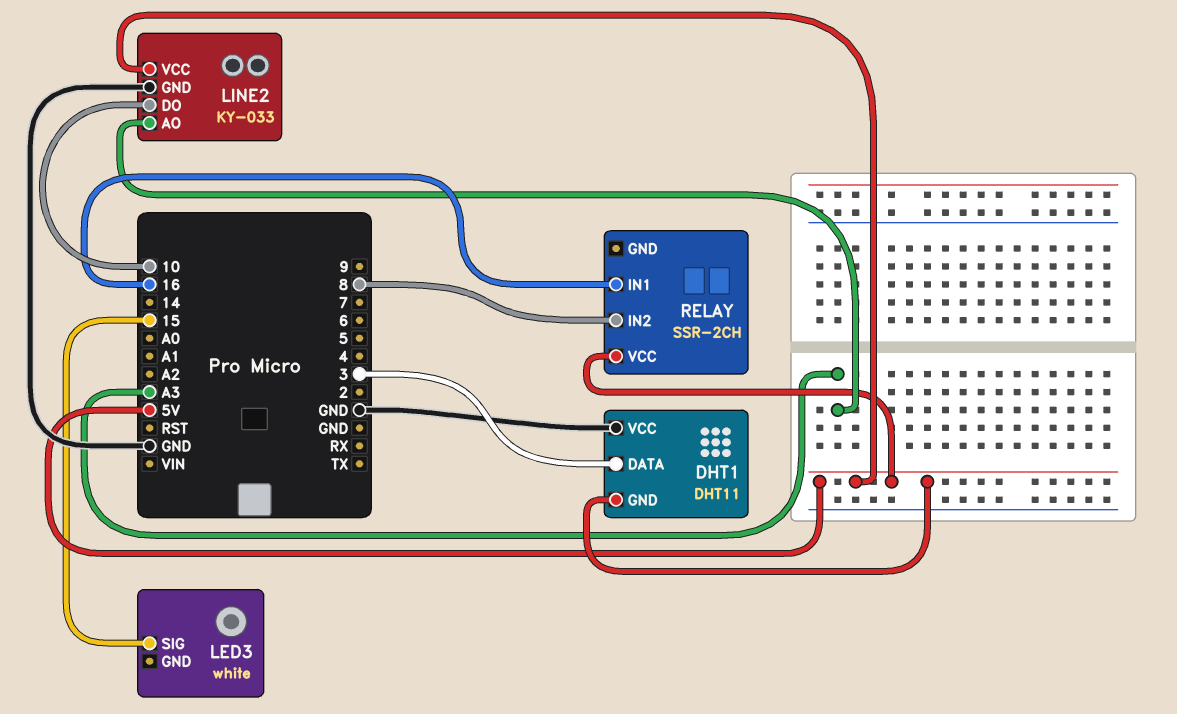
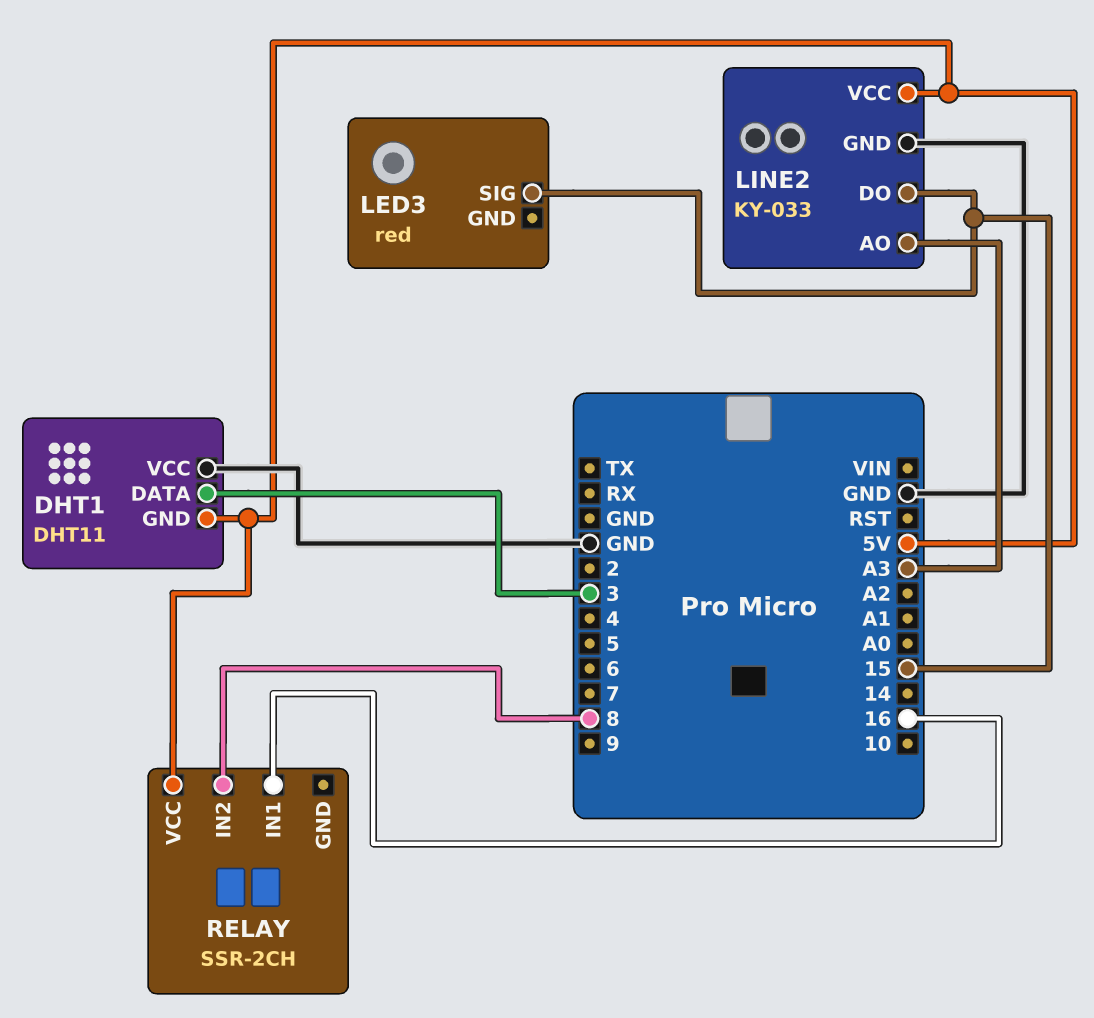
LED3: white -> red
LINE2 pin DO: 10 -> 15

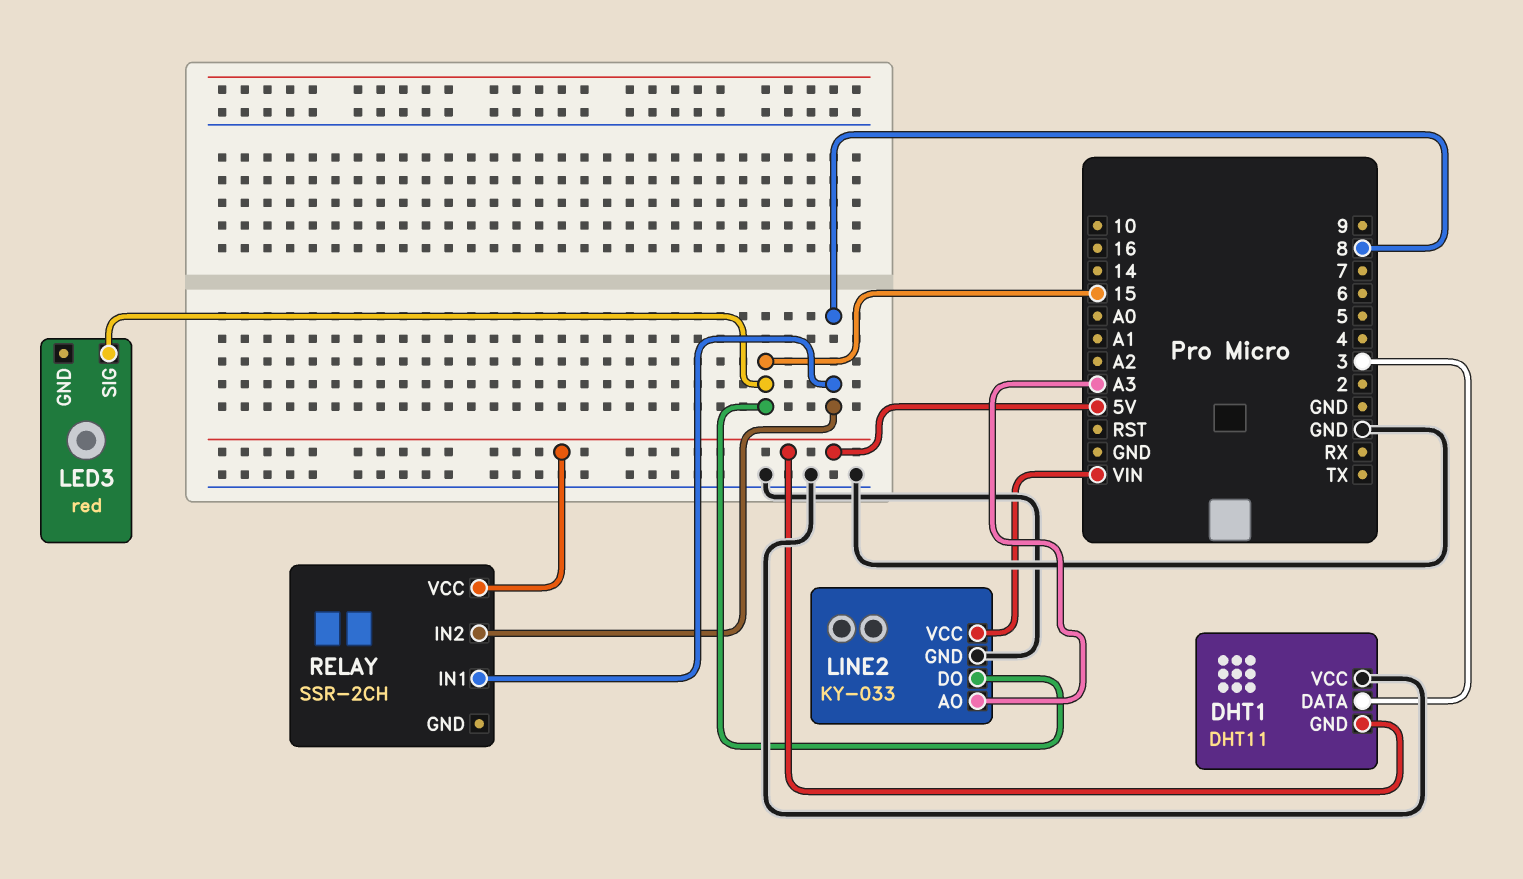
LINE2 pin VCC: 5V -> VIN
RELAY pin IN1: 16 -> 8

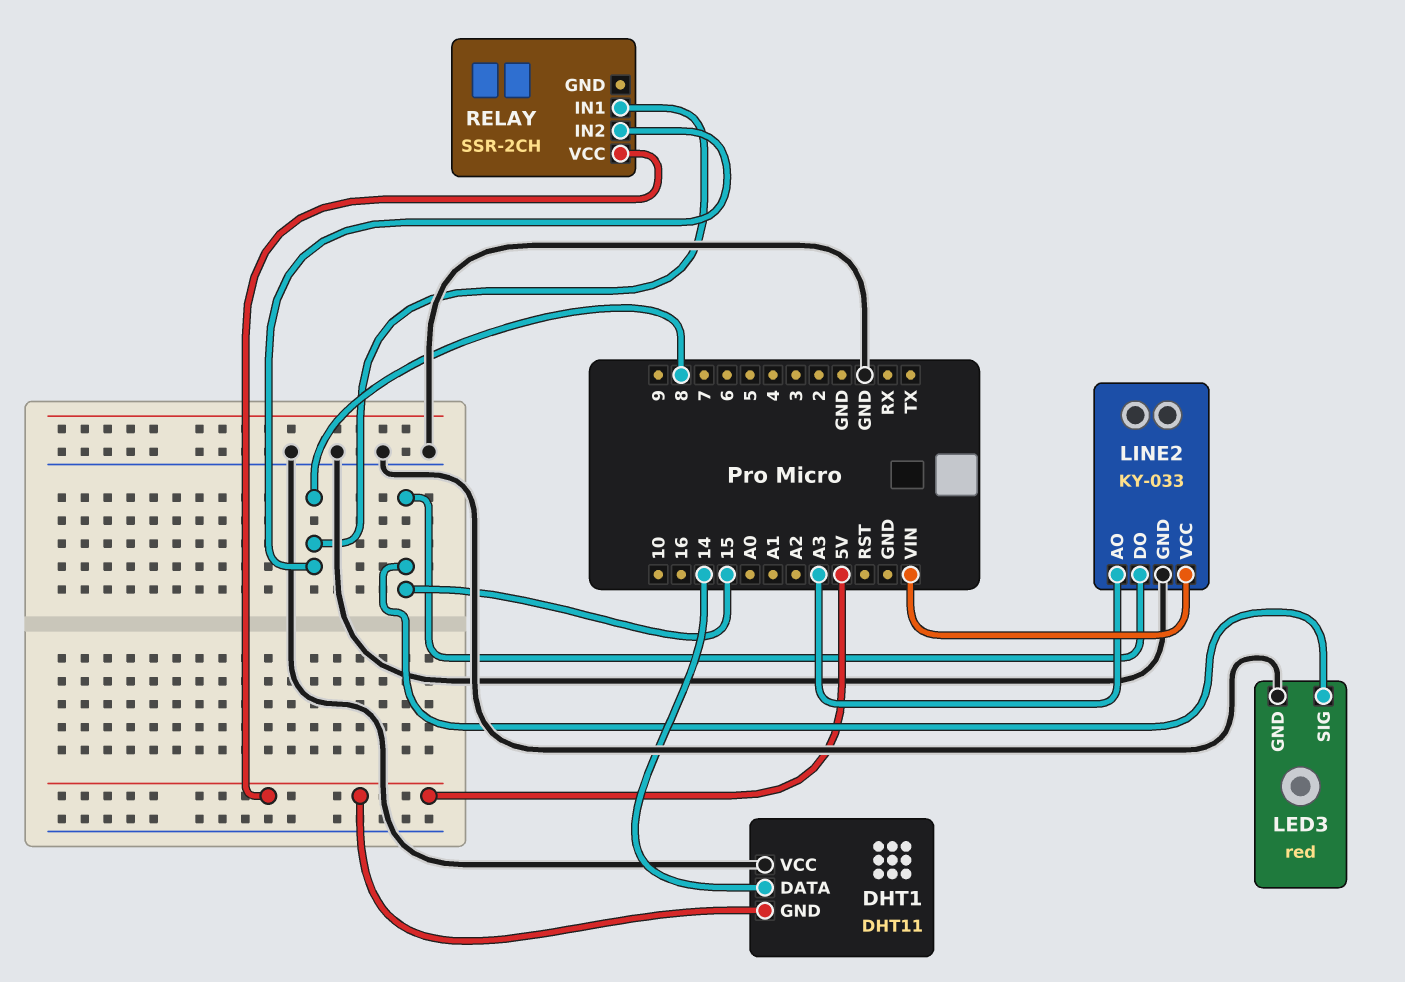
DHT1 pin DATA: 3 -> 14
LED3 pin GND: none -> GND

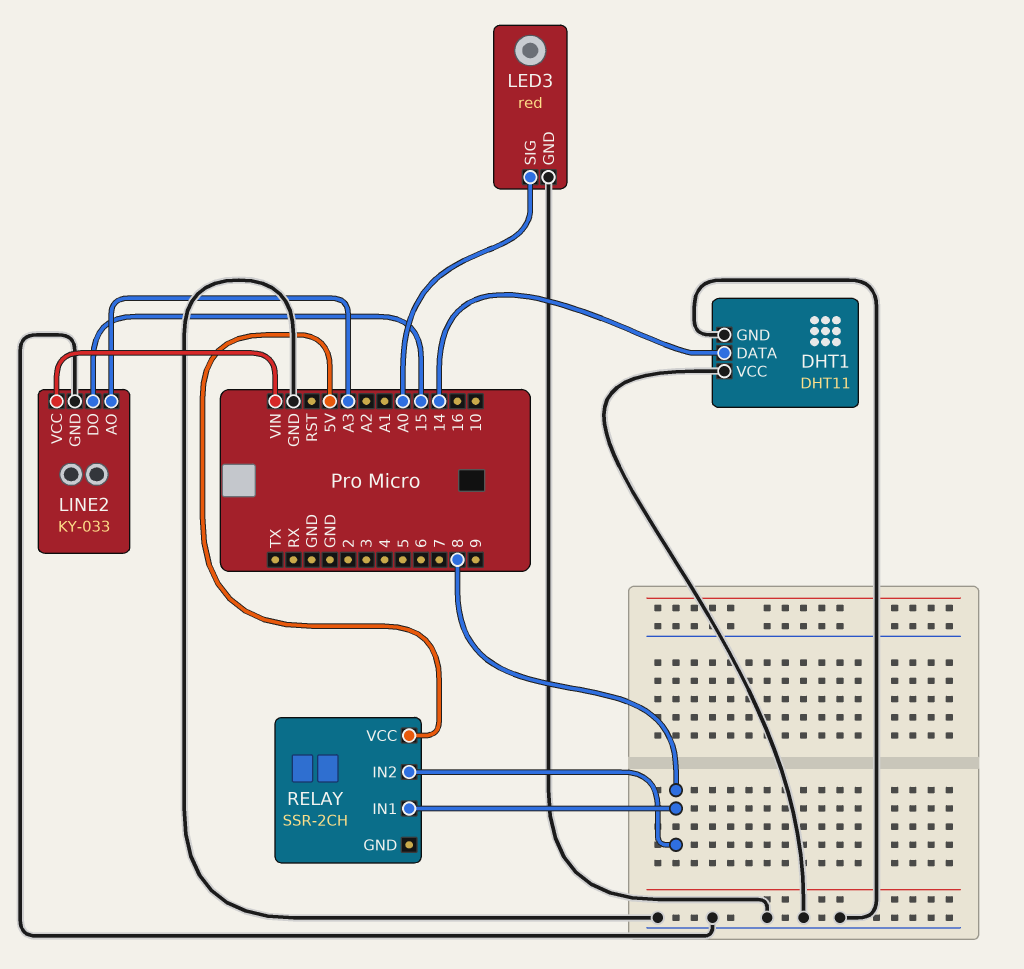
DHT1 pin GND: 5V -> GND
LED3 pin SIG: 15 -> A0

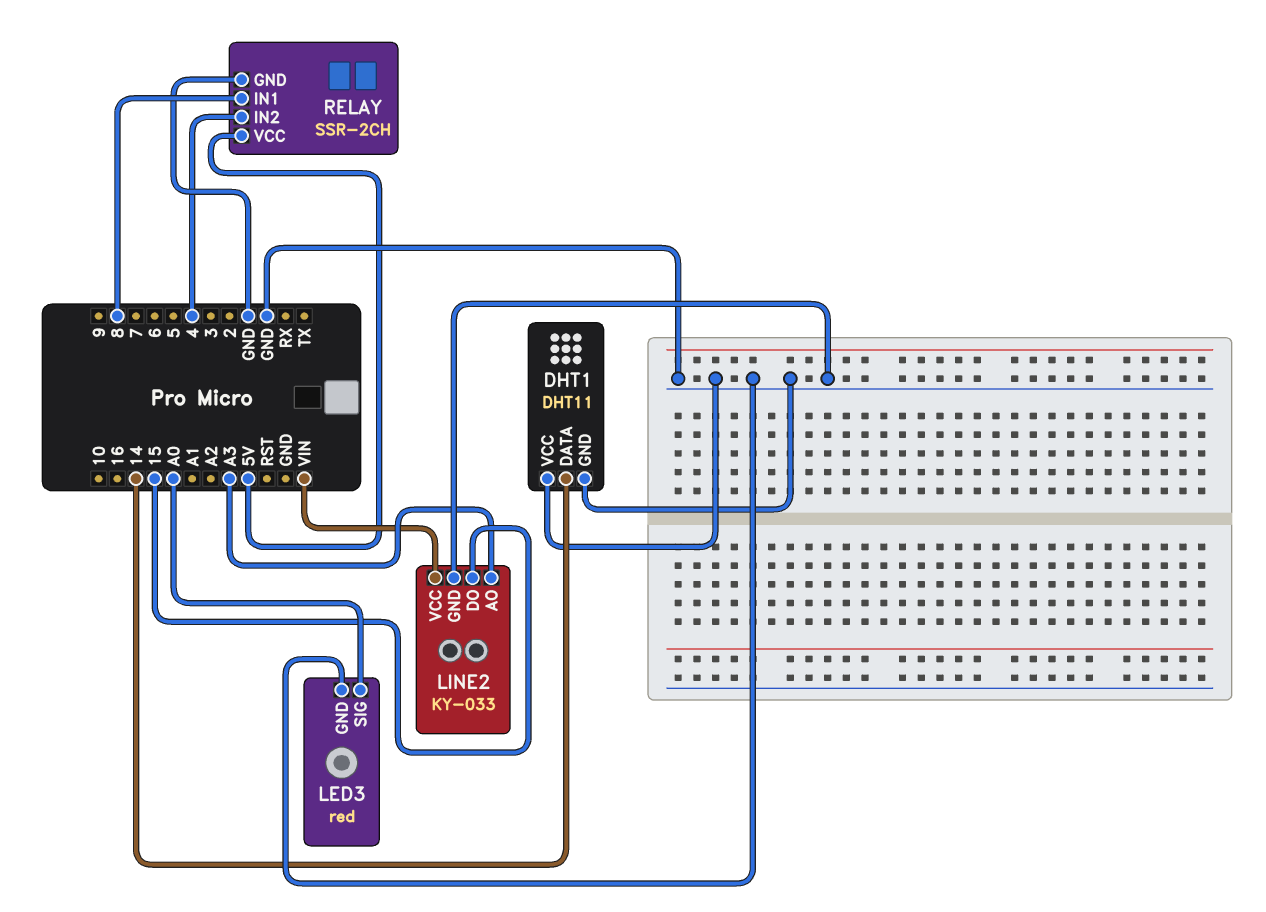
RELAY pin GND: none -> GND
RELAY pin IN2: 8 -> 4

